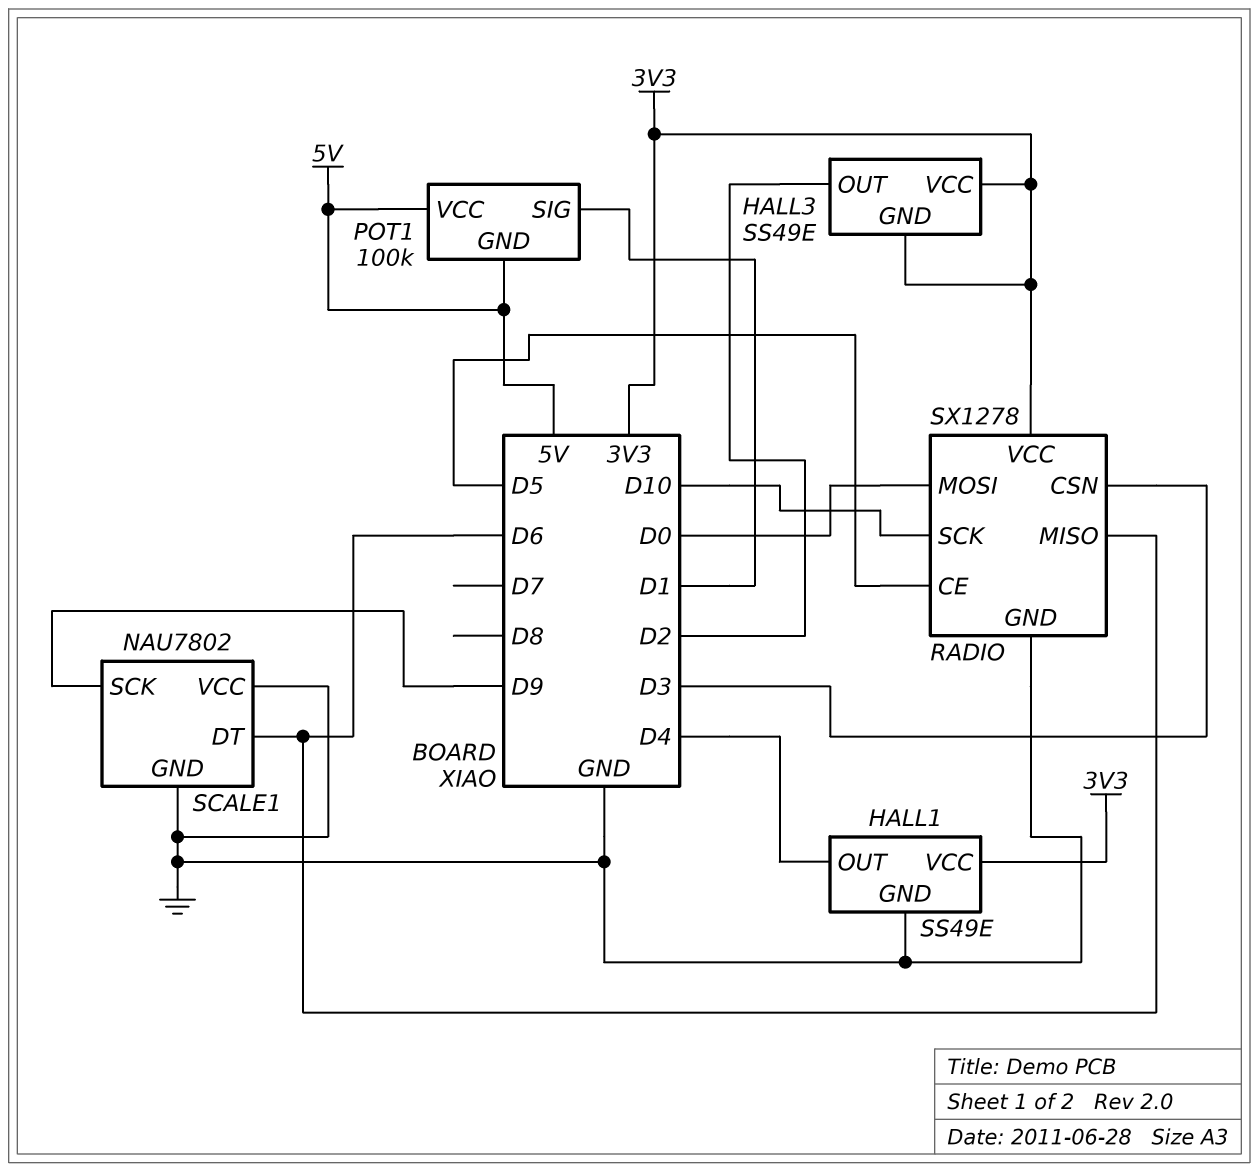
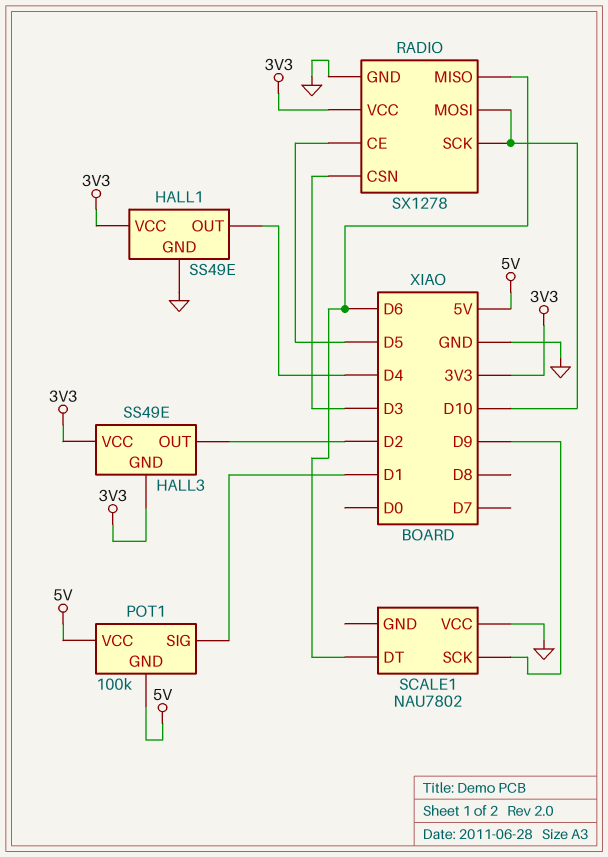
RADIO pin MOSI: D0 -> D10
SCALE1 pin GND: GND -> none

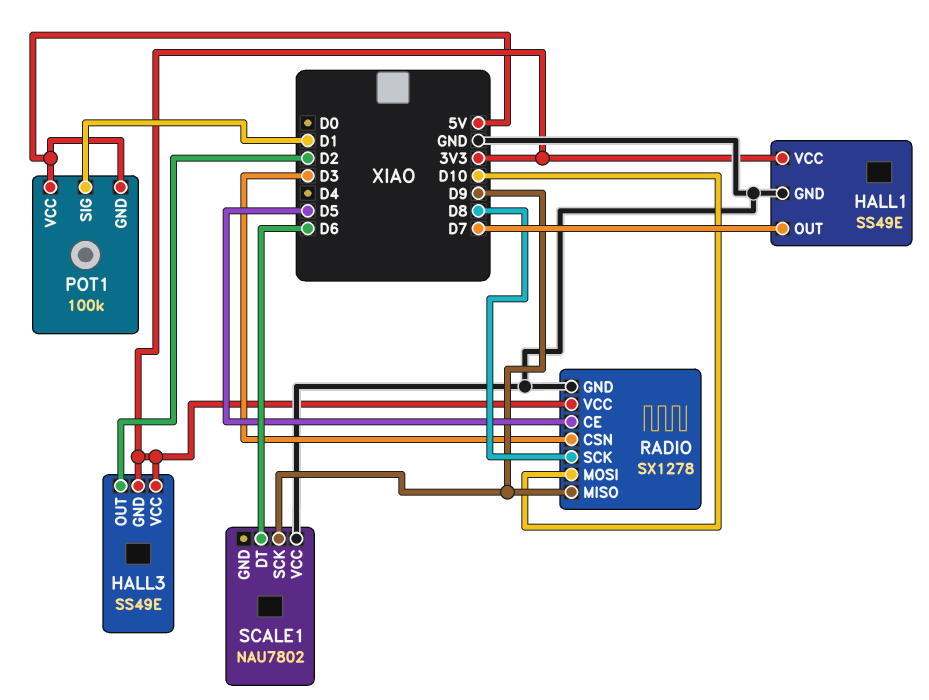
HALL1 pin OUT: D4 -> D7
RADIO pin MISO: D6 -> D9
RADIO pin SCK: D10 -> D8

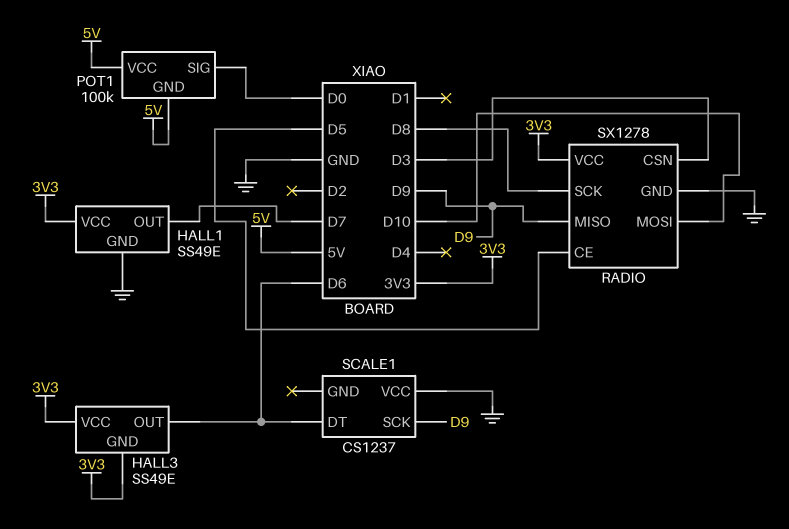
HALL3 pin OUT: D2 -> D6
POT1 pin SIG: D1 -> D0
SCALE1: NAU7802 -> CS1237

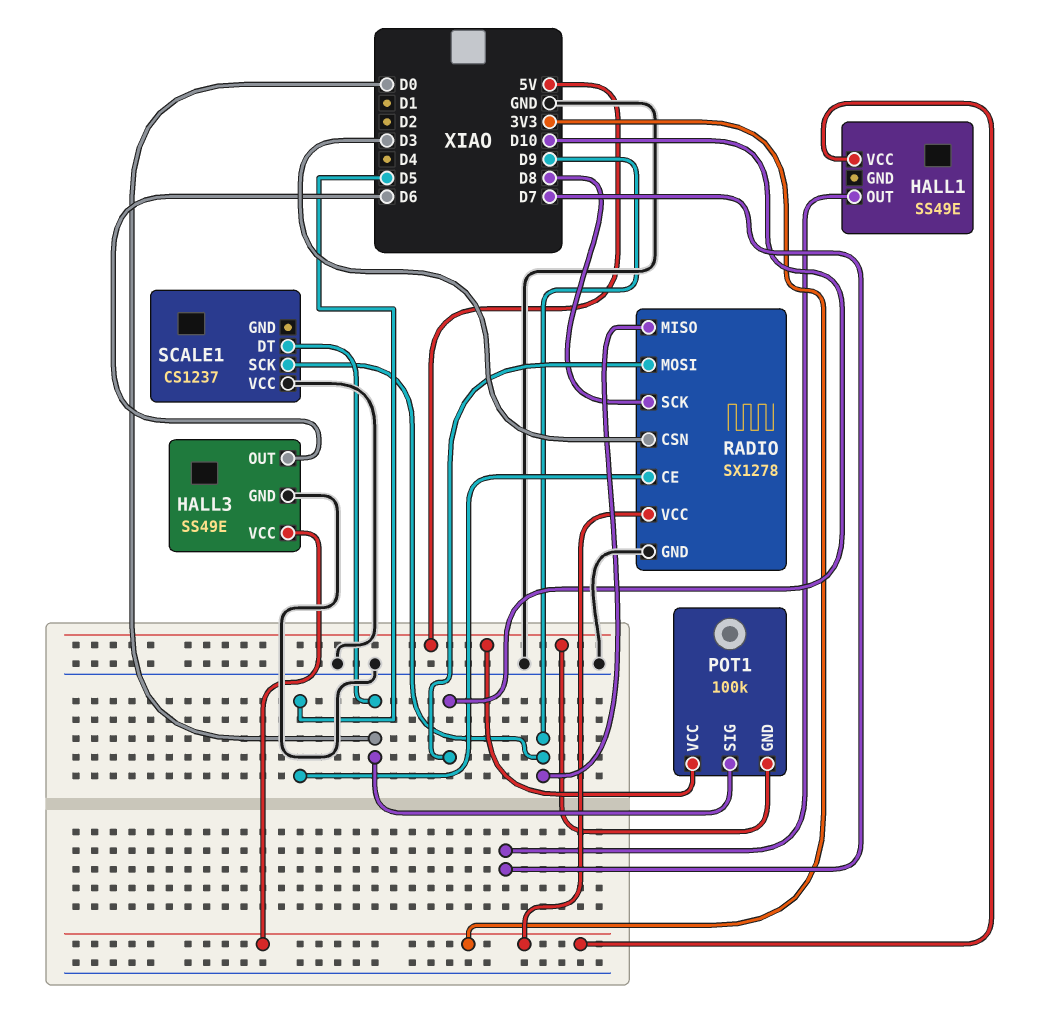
HALL1 pin GND: GND -> none
HALL3 pin GND: 3V3 -> GND
SCALE1 pin DT: D6 -> D0

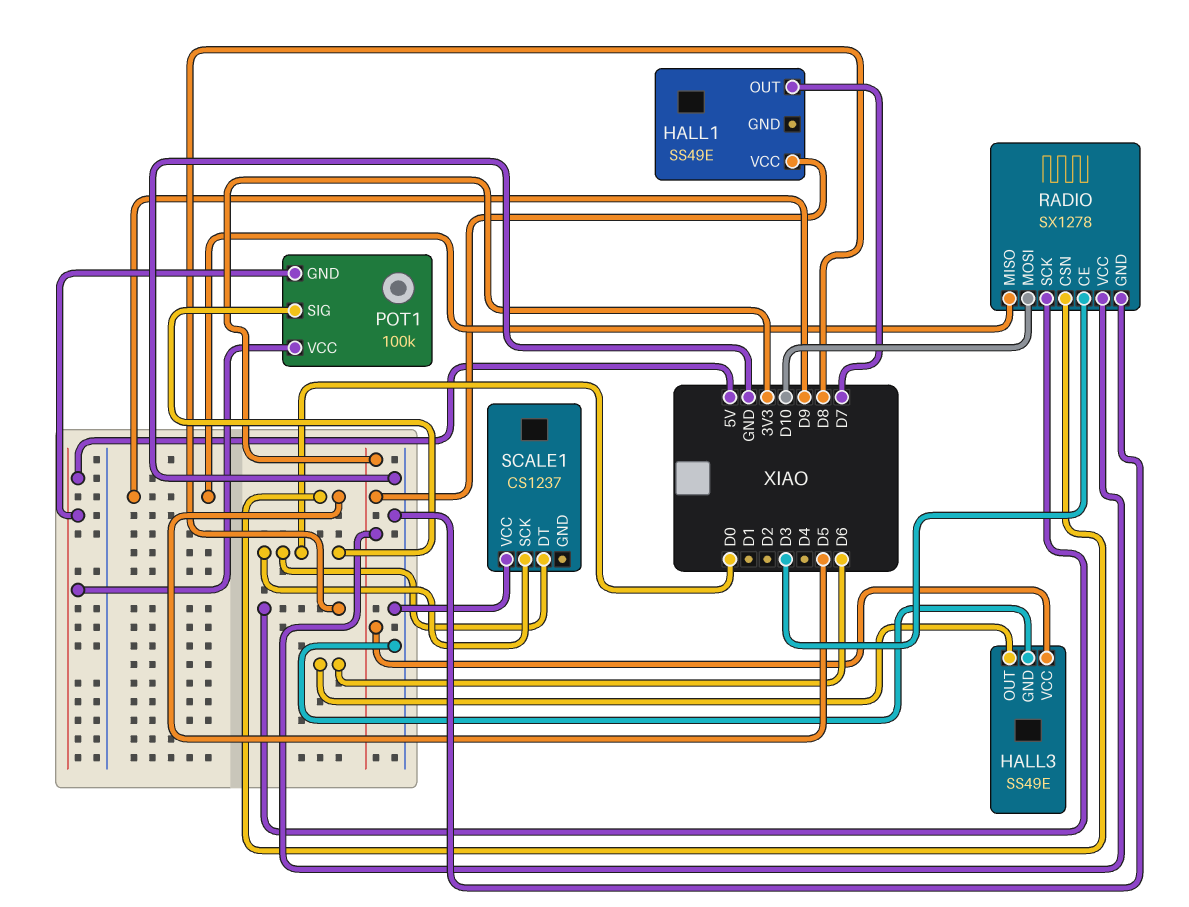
RADIO pin CE: D5 -> D3
RADIO pin CSN: D3 -> D5
SCALE1 pin SCK: D9 -> D0

